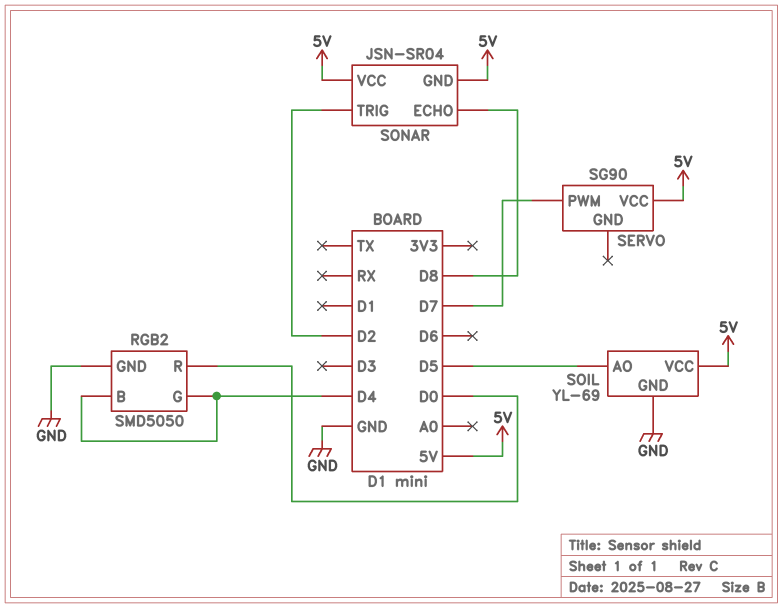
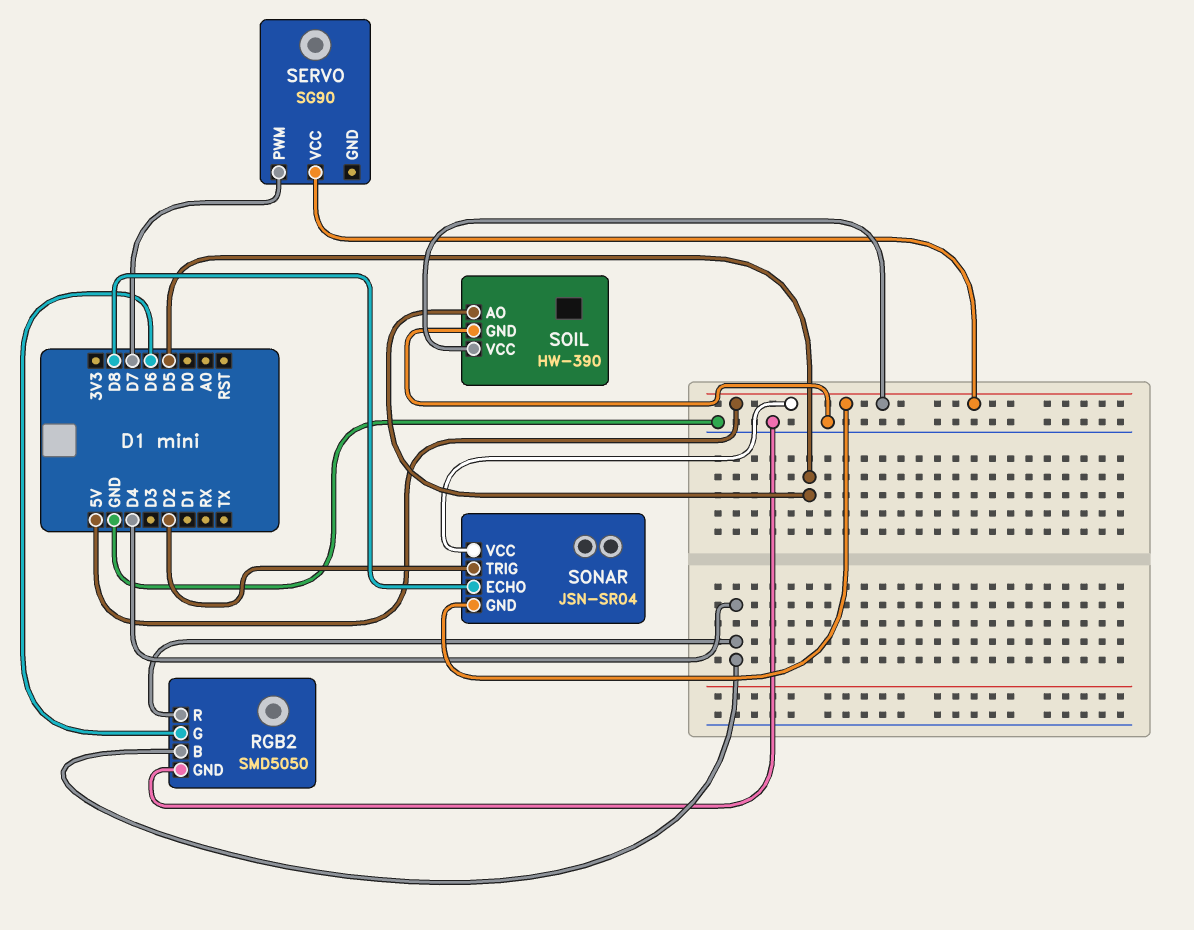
RGB2 pin G: D4 -> D6
RGB2 pin R: D0 -> D4
SOIL: YL-69 -> HW-390

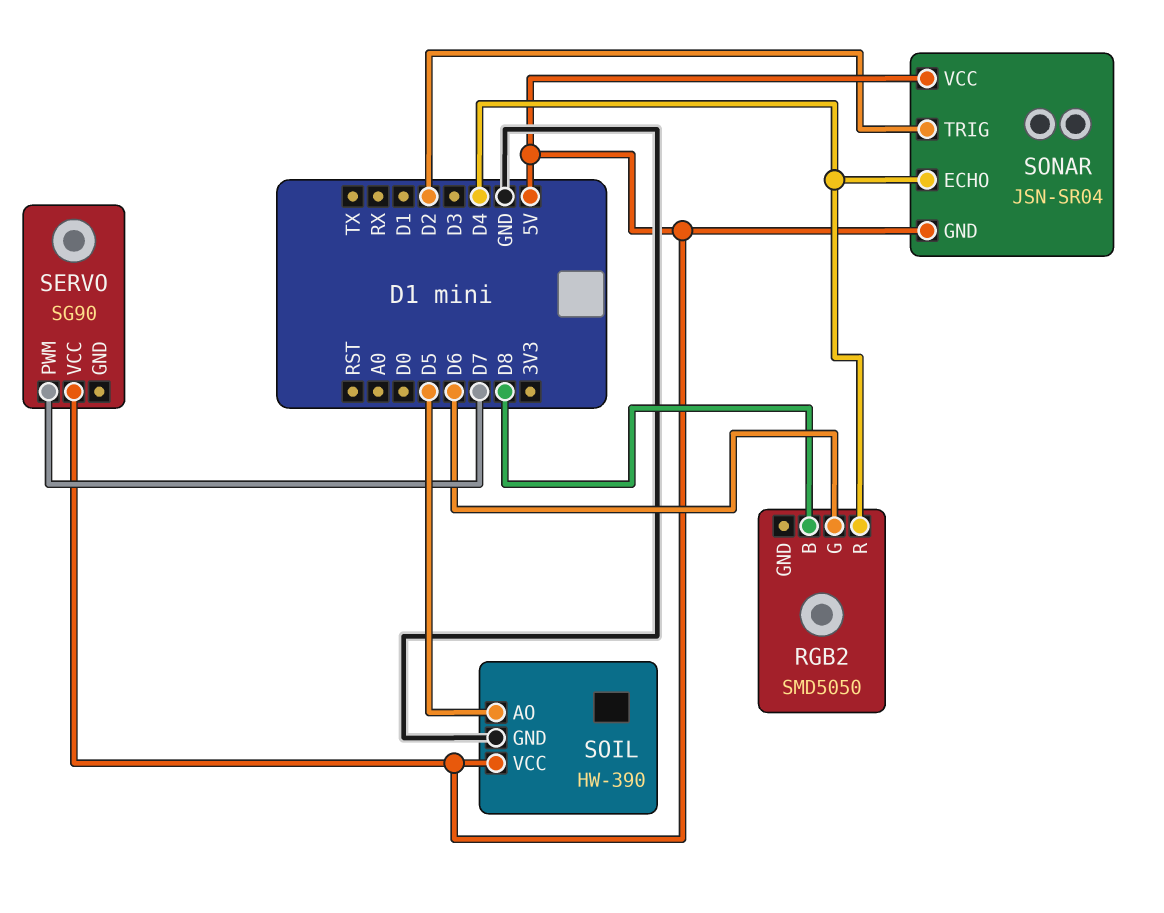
RGB2 pin B: D4 -> D8
RGB2 pin GND: GND -> none
SONAR pin ECHO: D8 -> D4

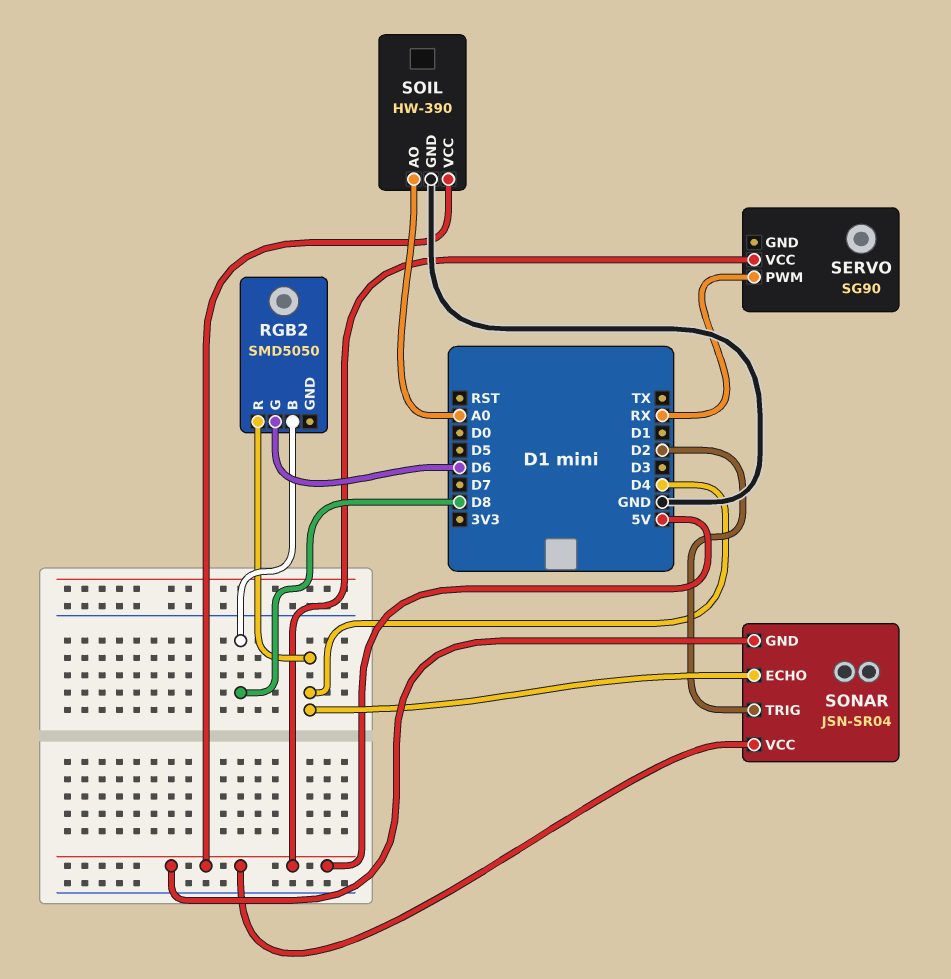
SERVO pin PWM: D7 -> RX
SOIL pin AO: D5 -> A0

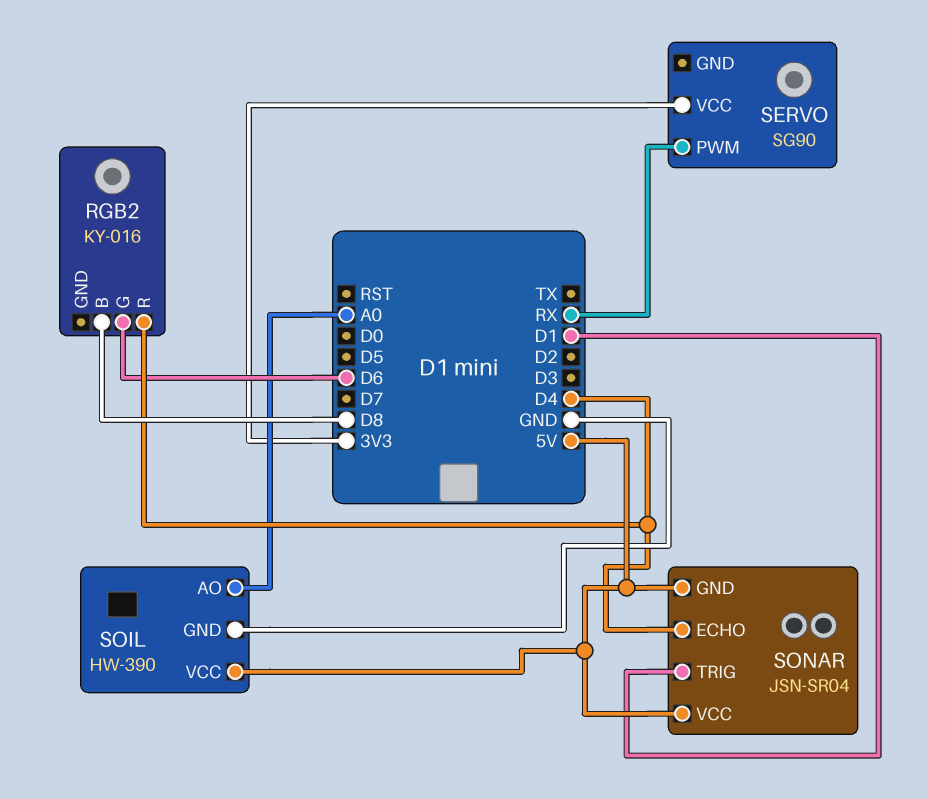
RGB2: SMD5050 -> KY-016
SERVO pin VCC: 5V -> 3V3
SONAR pin TRIG: D2 -> D1

